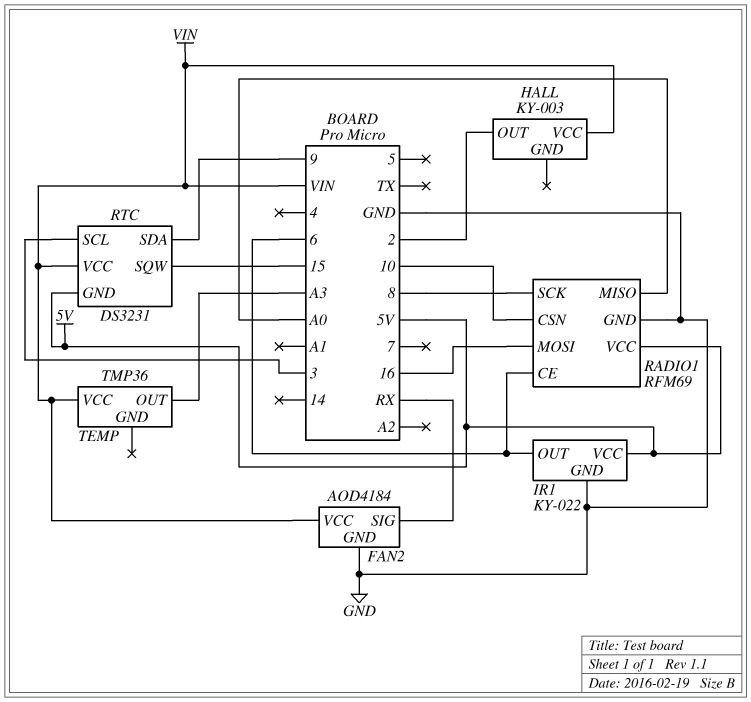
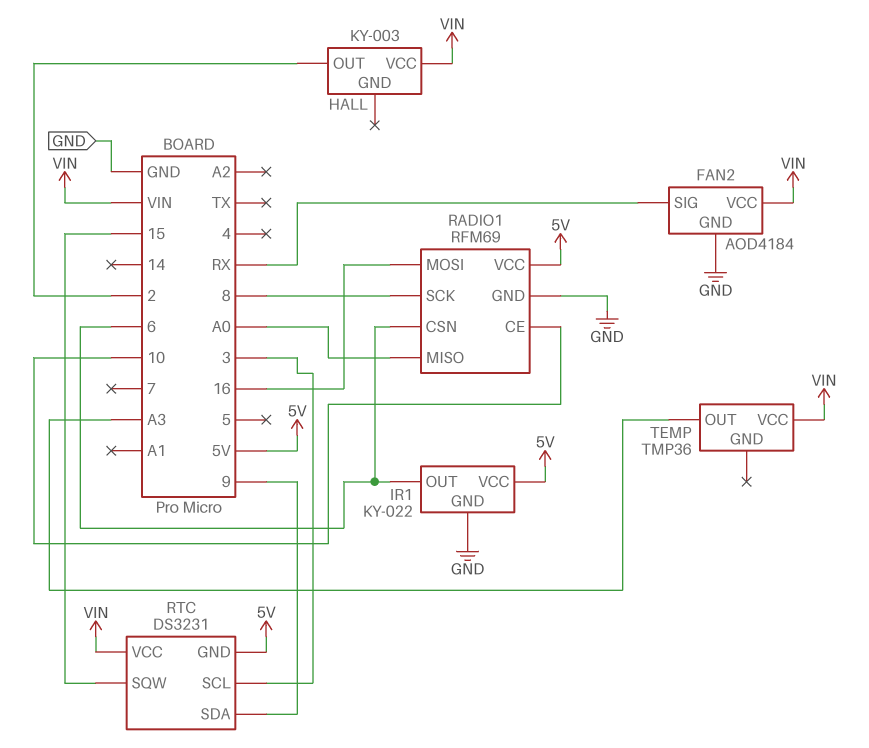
RADIO1 pin CE: 6 -> 10
RADIO1 pin CSN: 10 -> 6

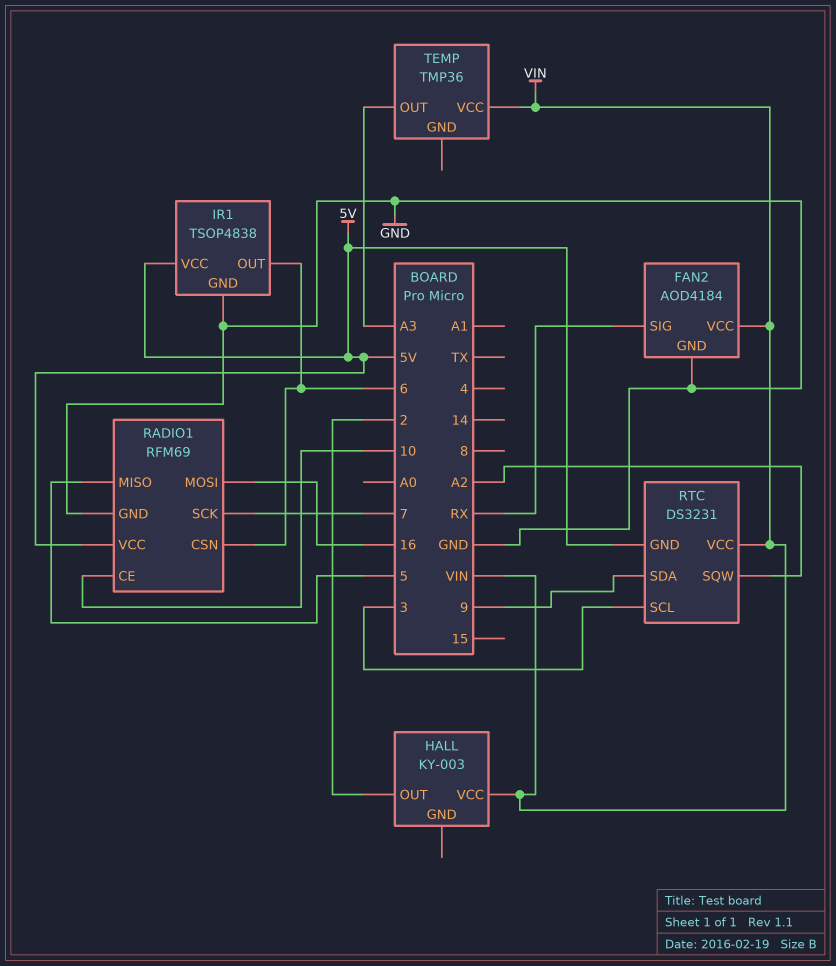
IR1: KY-022 -> TSOP4838
RADIO1 pin MISO: A0 -> 5
RADIO1 pin SCK: 8 -> 7
RTC pin SQW: 15 -> A2

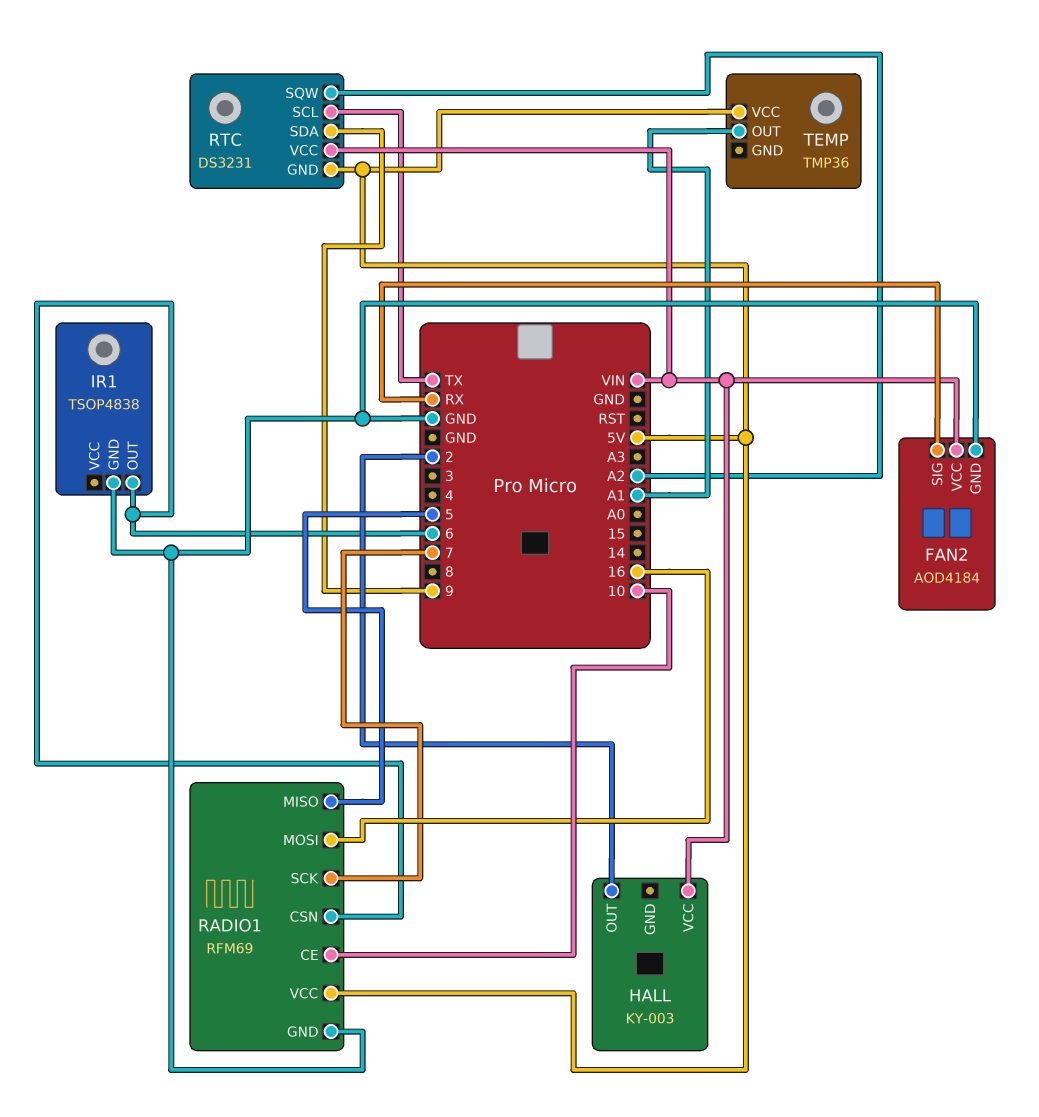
IR1 pin VCC: 5V -> none
RTC pin SCL: 3 -> TX
TEMP pin OUT: A3 -> A1
TEMP pin VCC: VIN -> 5V

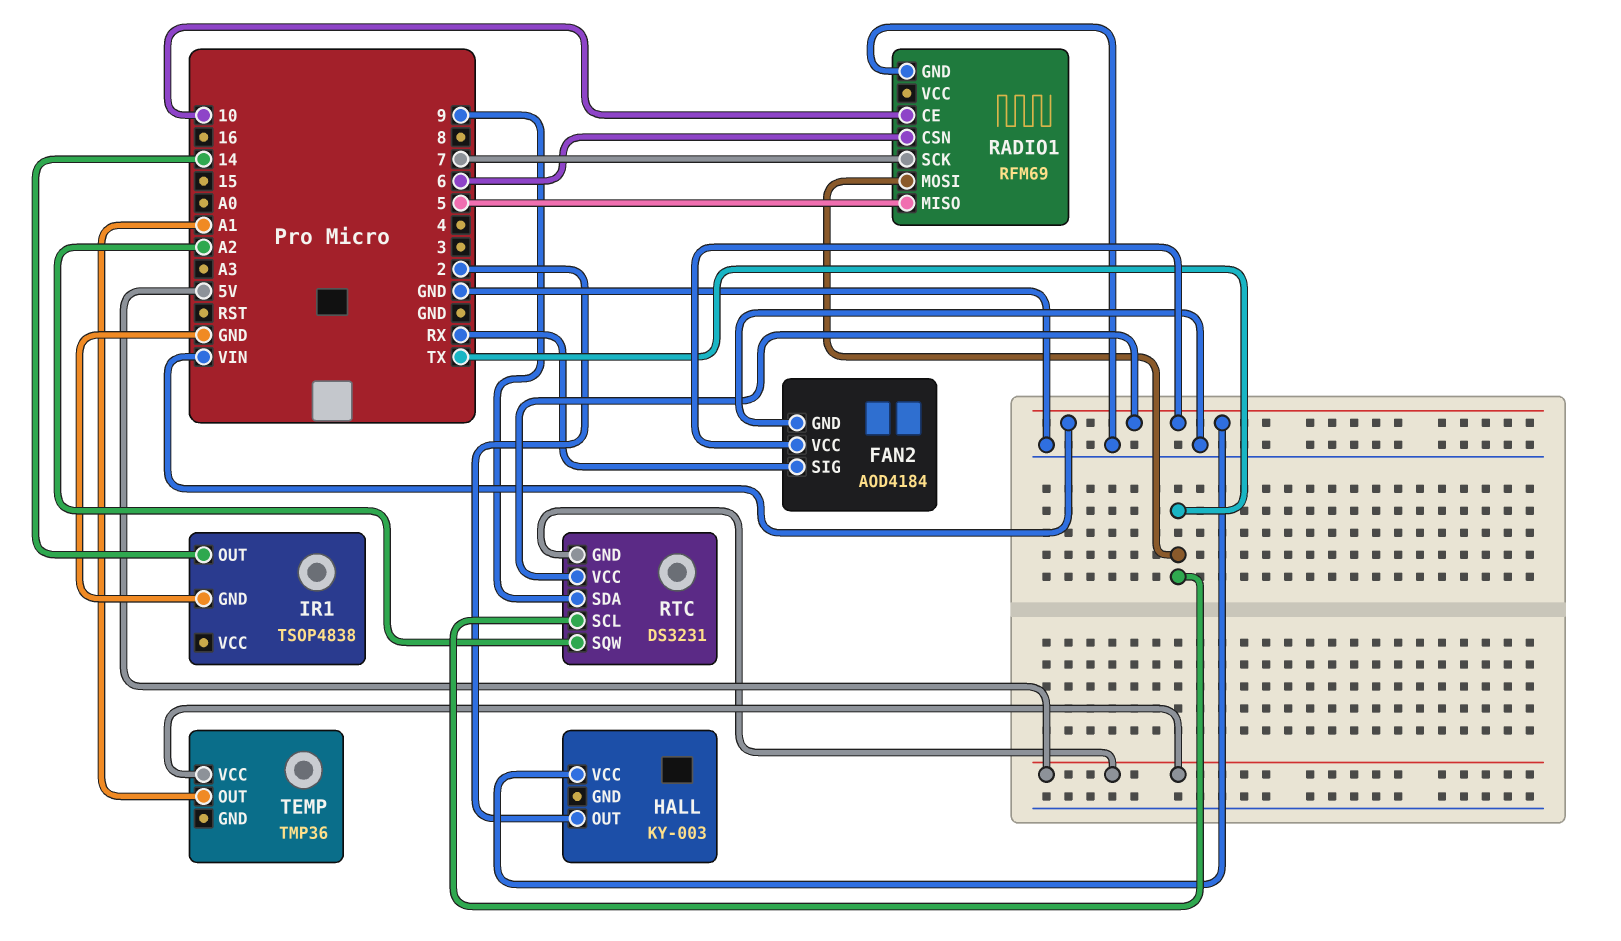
IR1 pin OUT: 6 -> 14
RADIO1 pin MOSI: 16 -> TX
RADIO1 pin VCC: 5V -> none

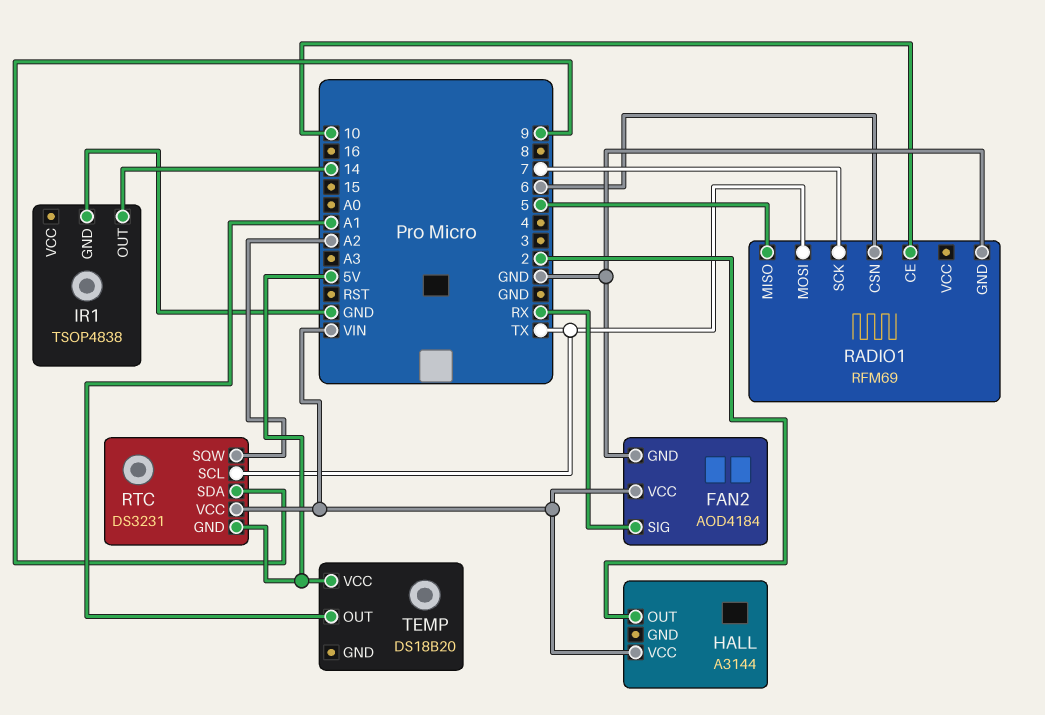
HALL: KY-003 -> A3144
TEMP: TMP36 -> DS18B20

